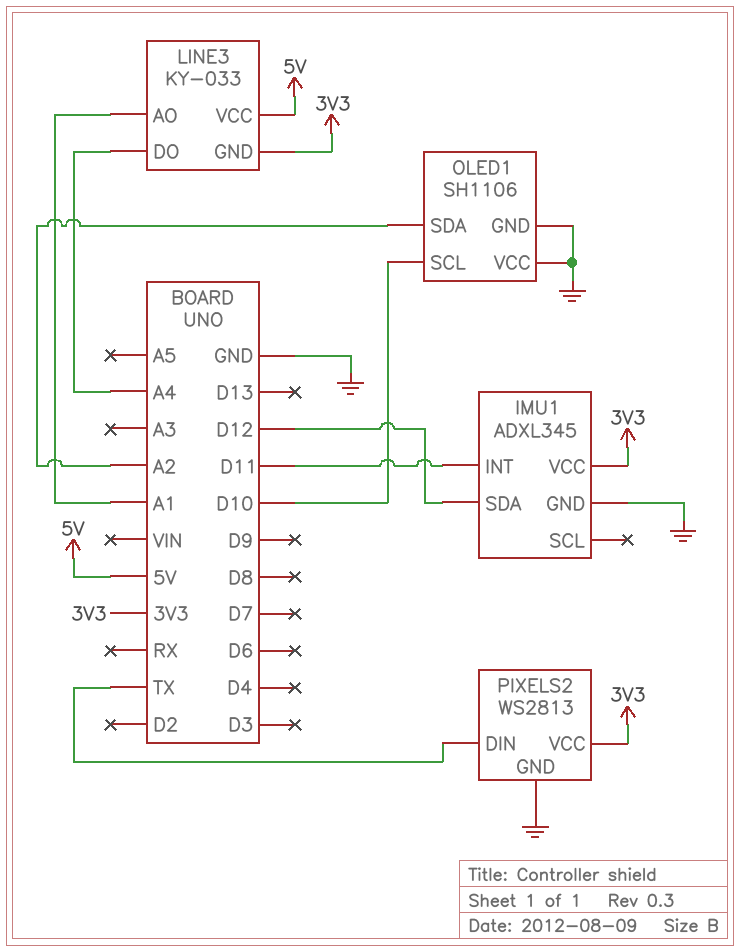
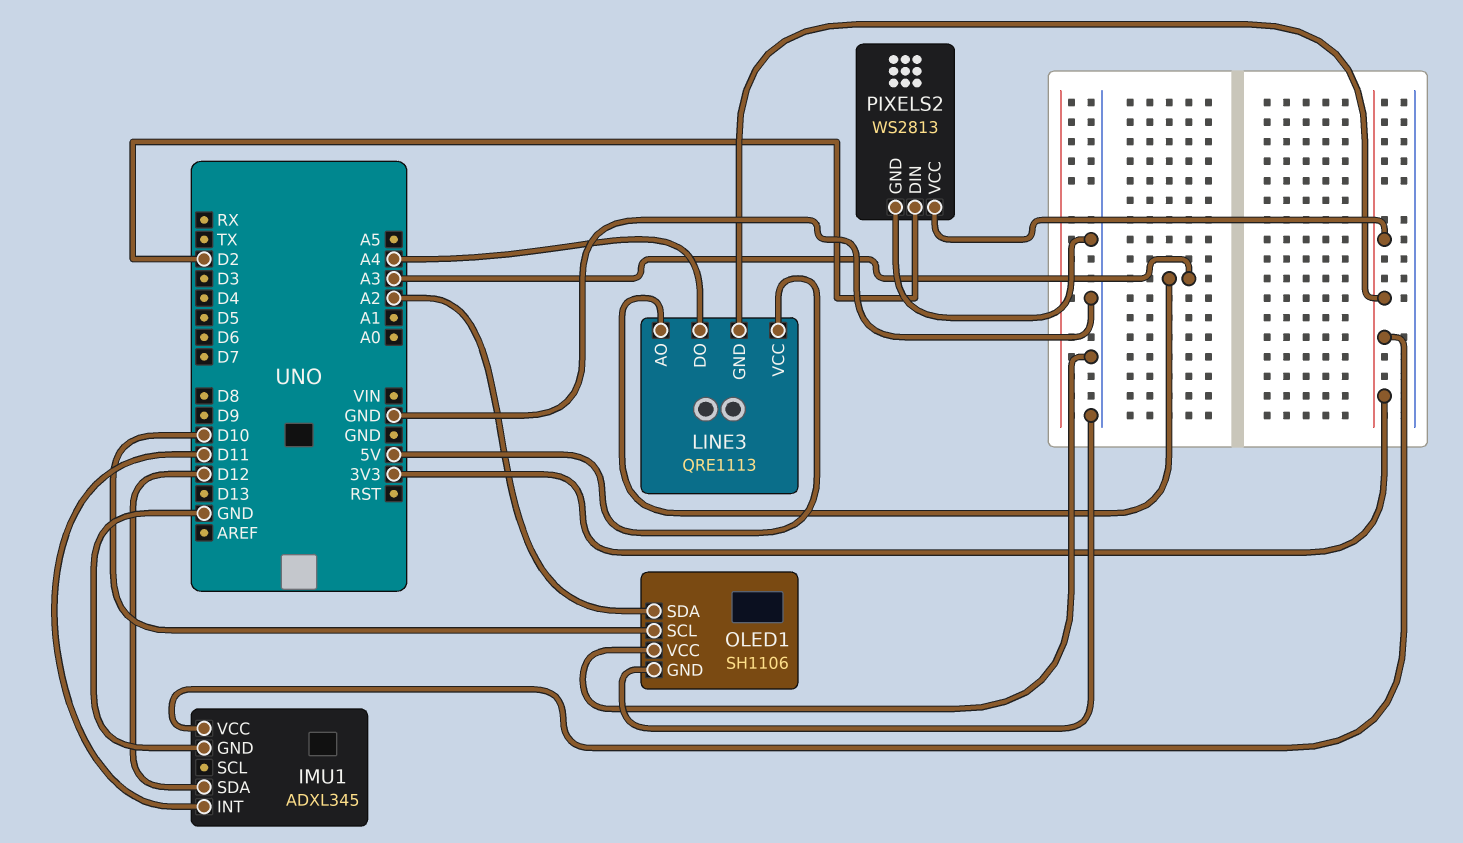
LINE3: KY-033 -> QRE1113
LINE3 pin AO: A1 -> A3
PIXELS2 pin DIN: TX -> D2

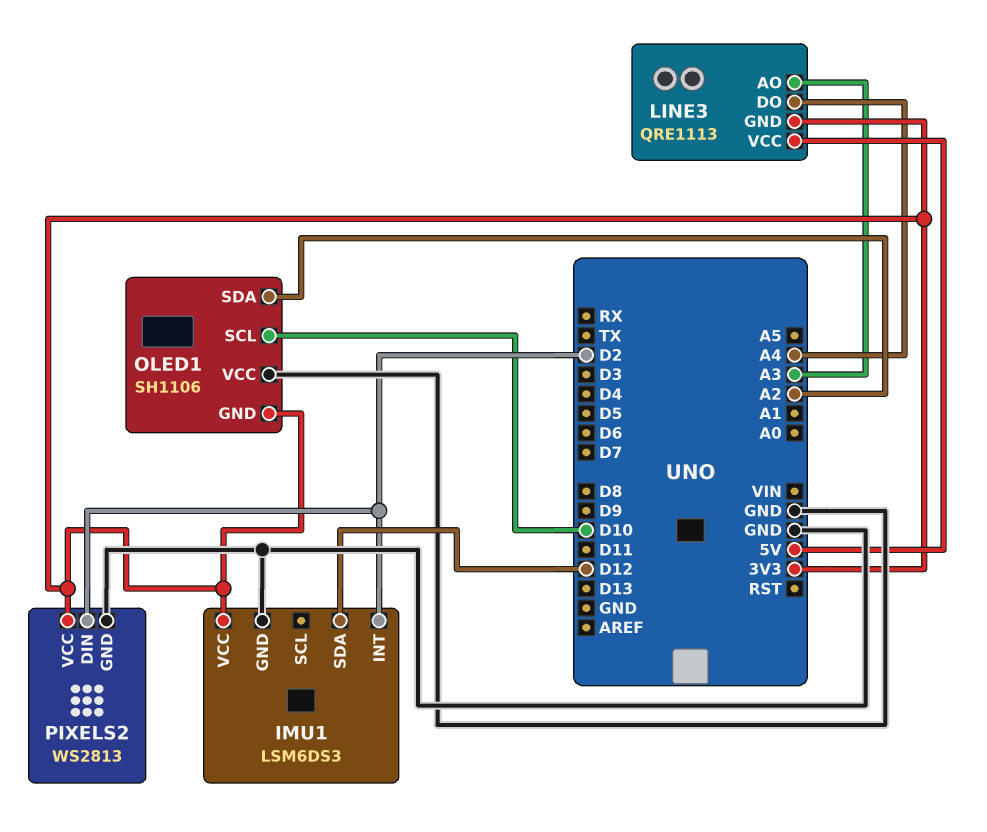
IMU1: ADXL345 -> LSM6DS3
IMU1 pin INT: D11 -> D2
OLED1 pin GND: GND -> 3V3

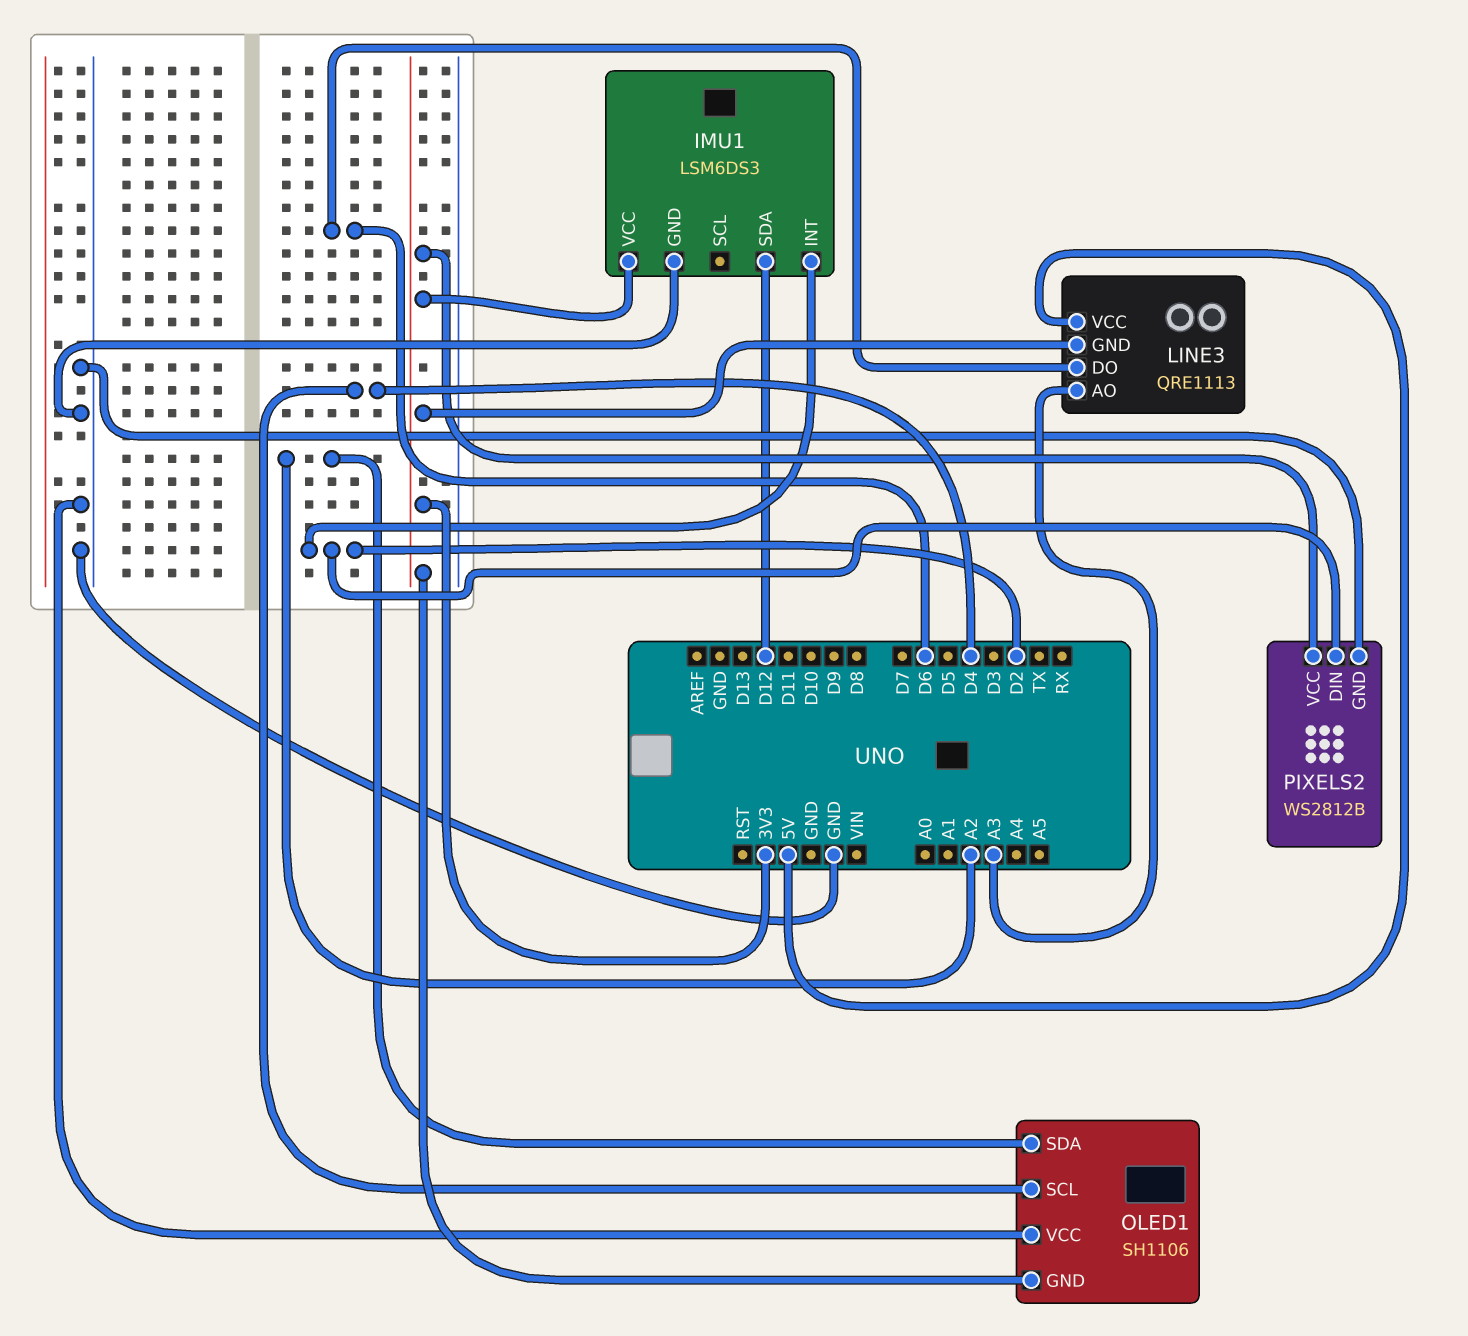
LINE3 pin DO: A4 -> D6
OLED1 pin SCL: D10 -> D4
PIXELS2: WS2813 -> WS2812B

